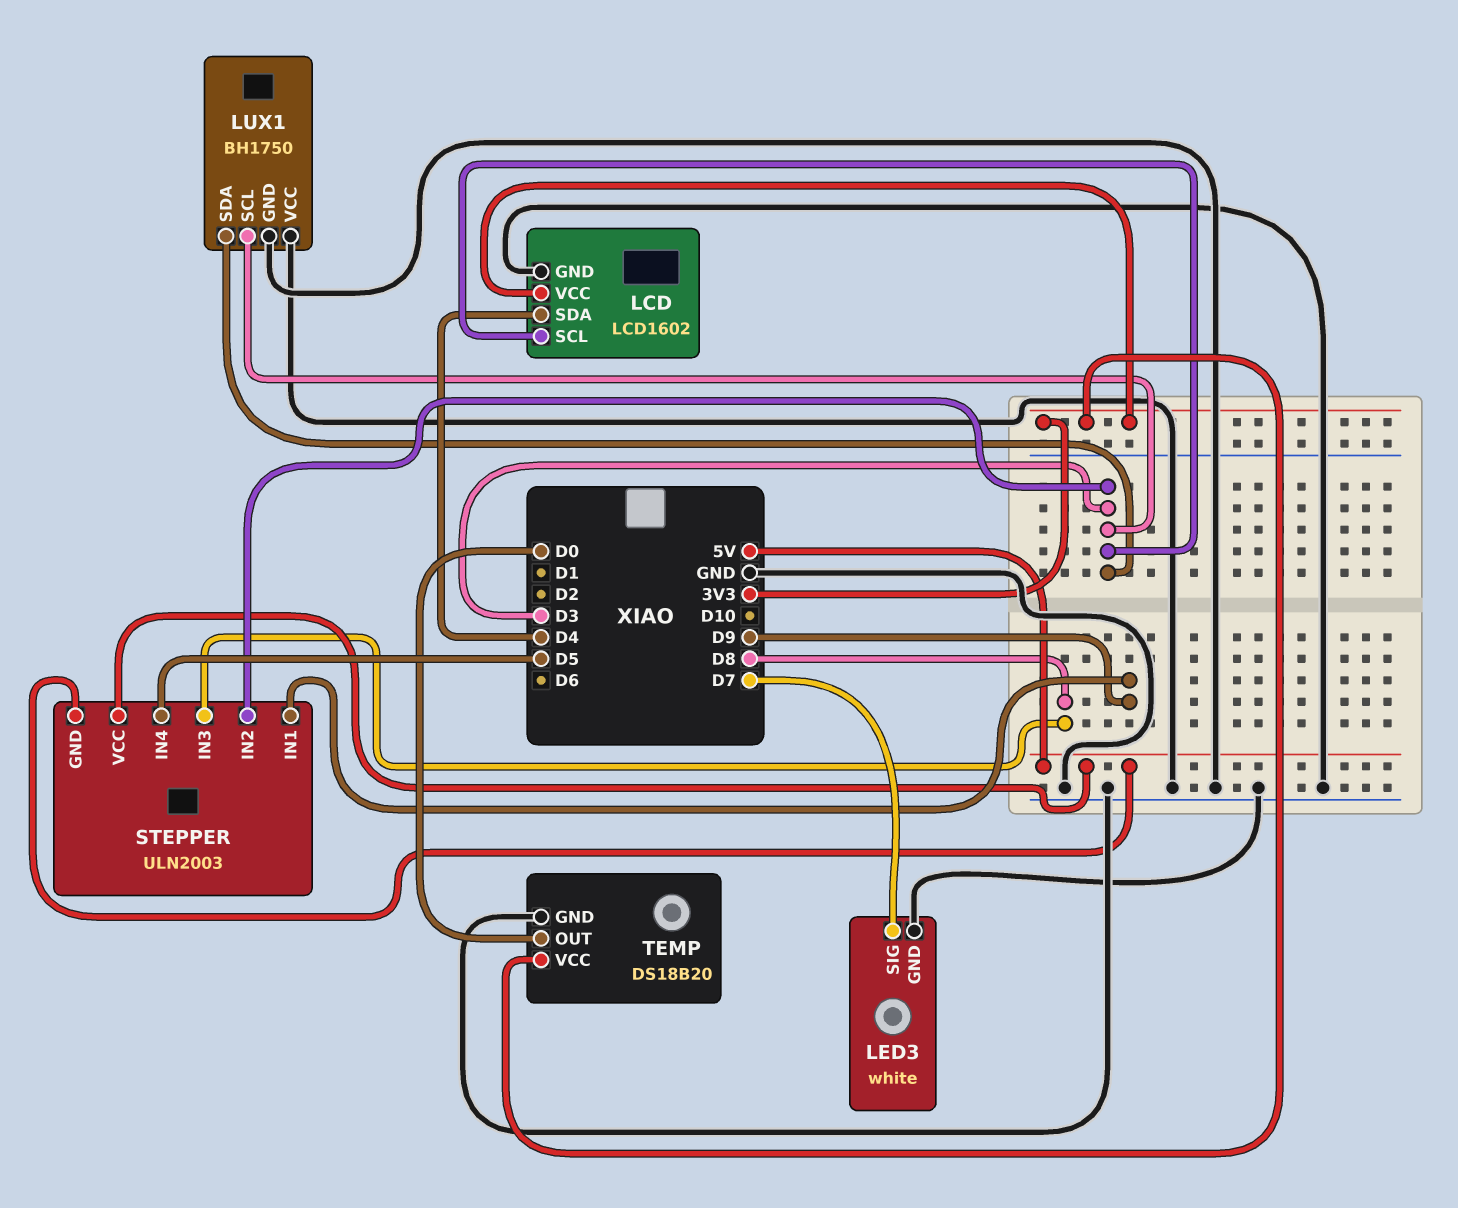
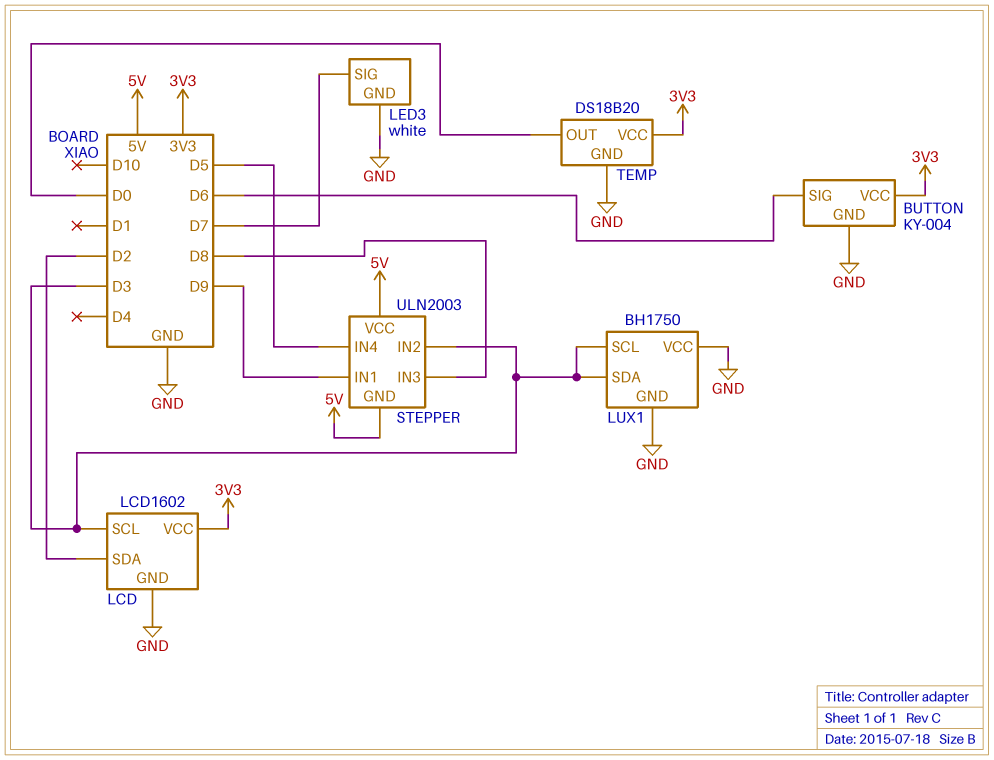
BUTTON: none -> KY-004
BUTTON pin GND: none -> GND
BUTTON pin SIG: none -> D6
BUTTON pin VCC: none -> 3V3
LCD pin SDA: D4 -> D2

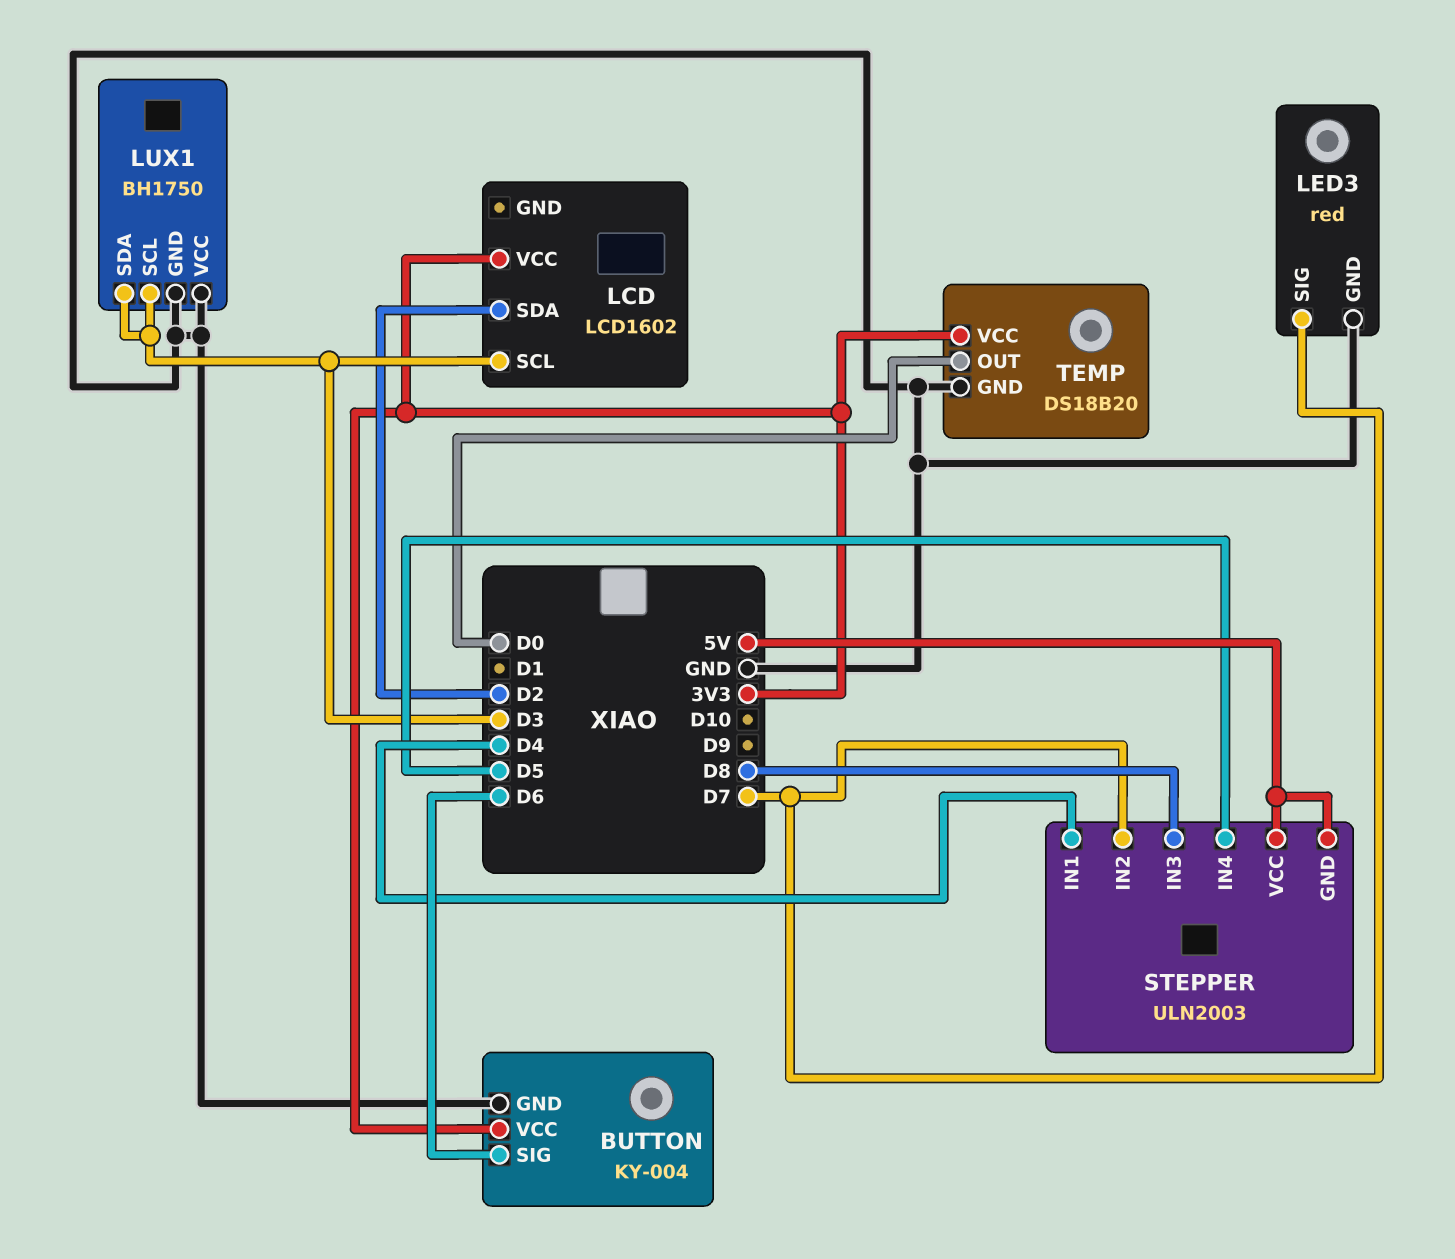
LCD pin GND: GND -> none
LED3: white -> red
STEPPER pin IN1: D9 -> D4
STEPPER pin IN2: D3 -> D7

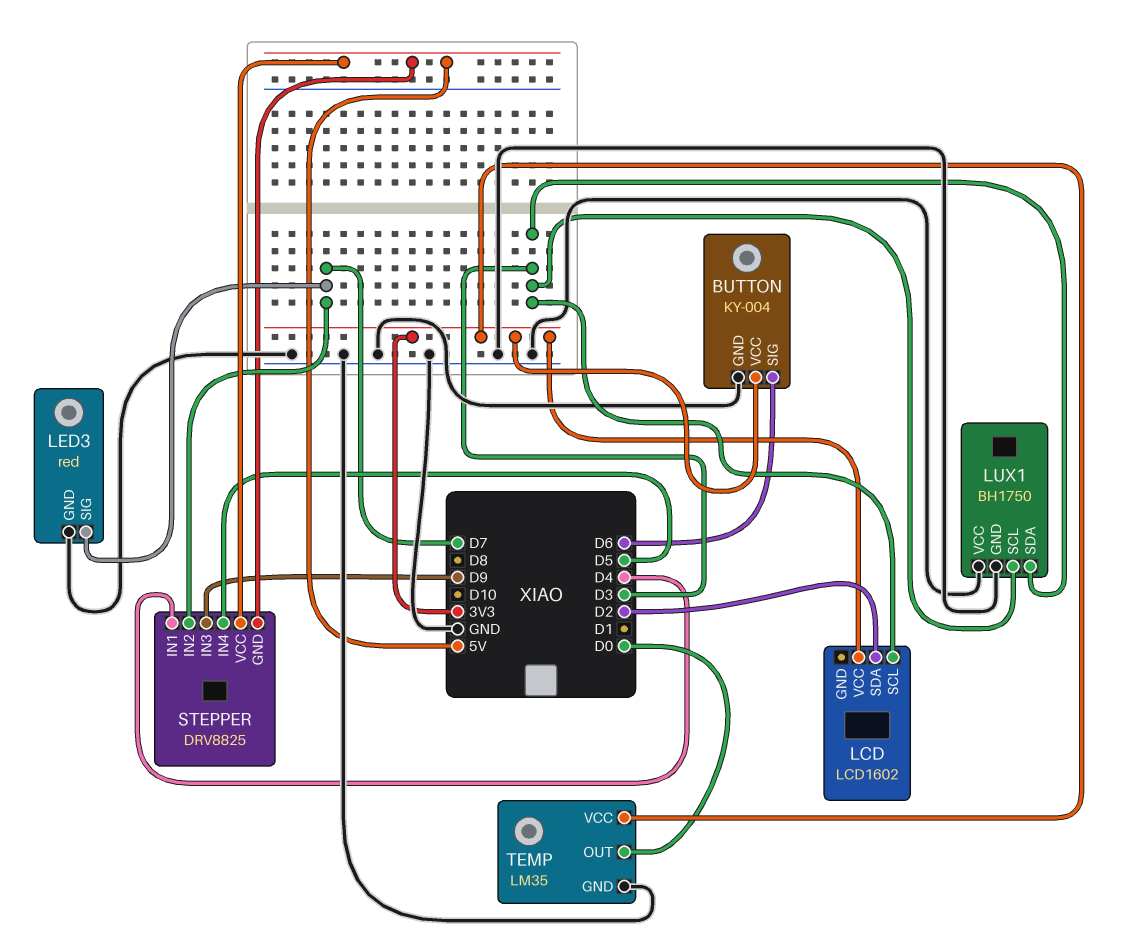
STEPPER: ULN2003 -> DRV8825
STEPPER pin IN3: D8 -> D9
TEMP: DS18B20 -> LM35

